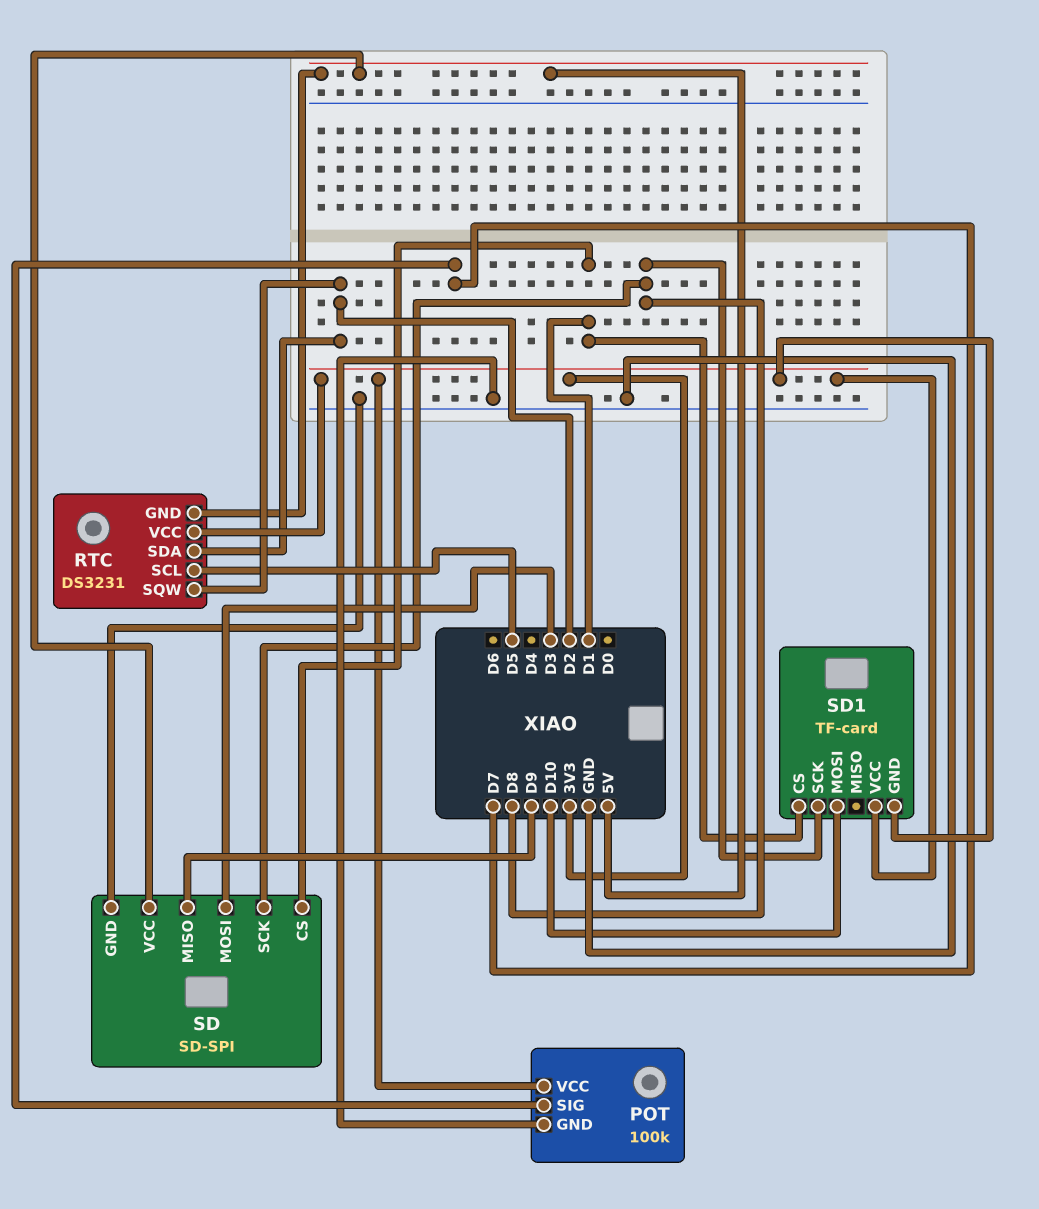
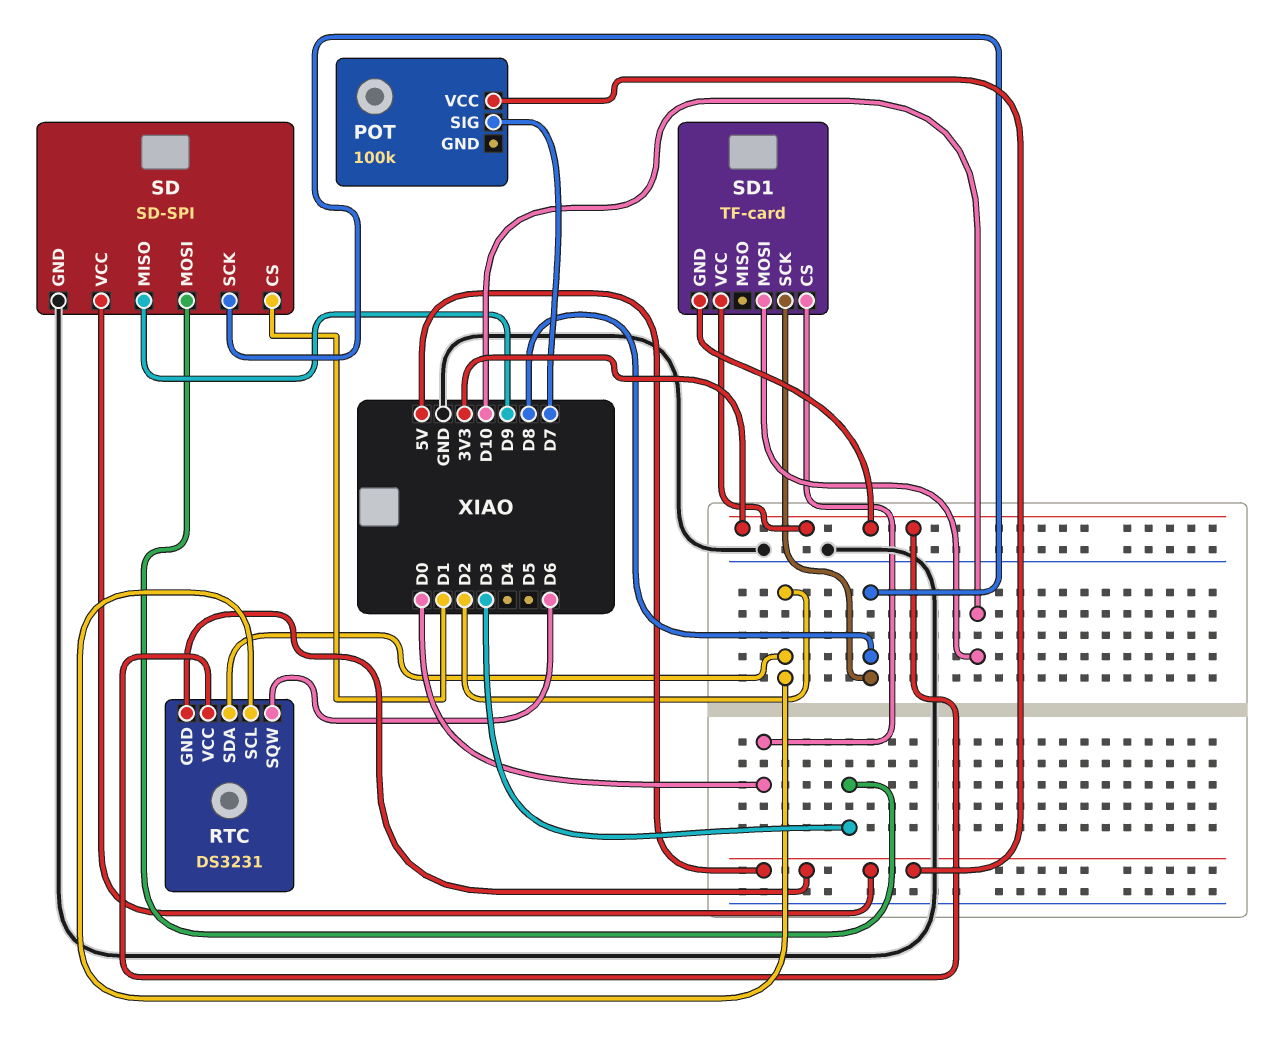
POT pin GND: GND -> none
POT pin VCC: 3V3 -> 5V
RTC pin SCL: D5 -> D2
RTC pin SQW: D2 -> D6
SD1 pin CS: D1 -> D0

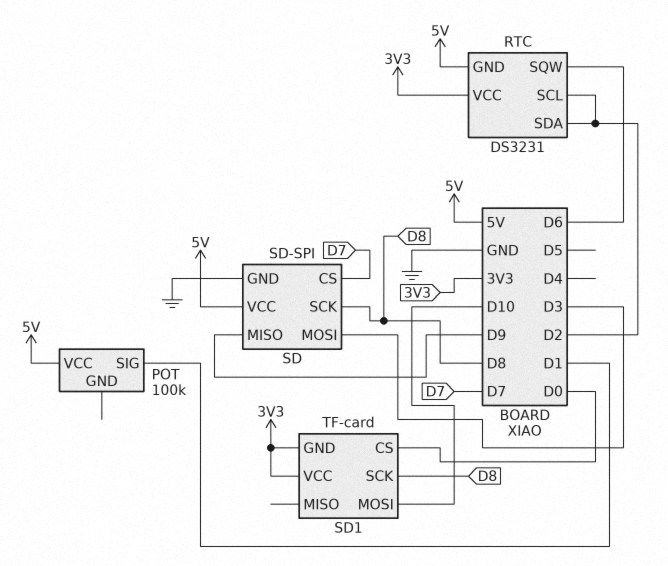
POT pin SIG: D7 -> D1
SD pin CS: D1 -> D7

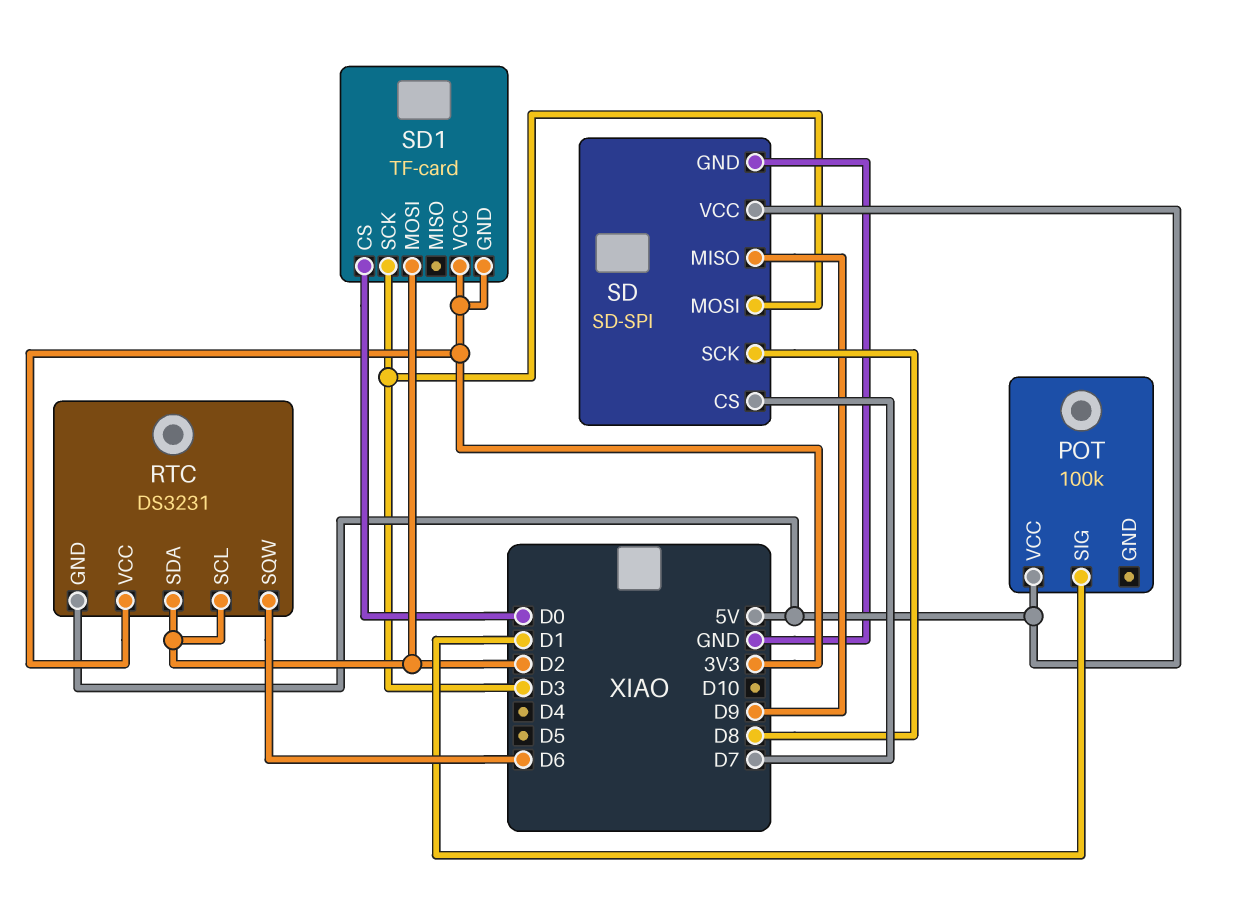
SD1 pin MOSI: D10 -> D2
SD1 pin SCK: D8 -> D3

